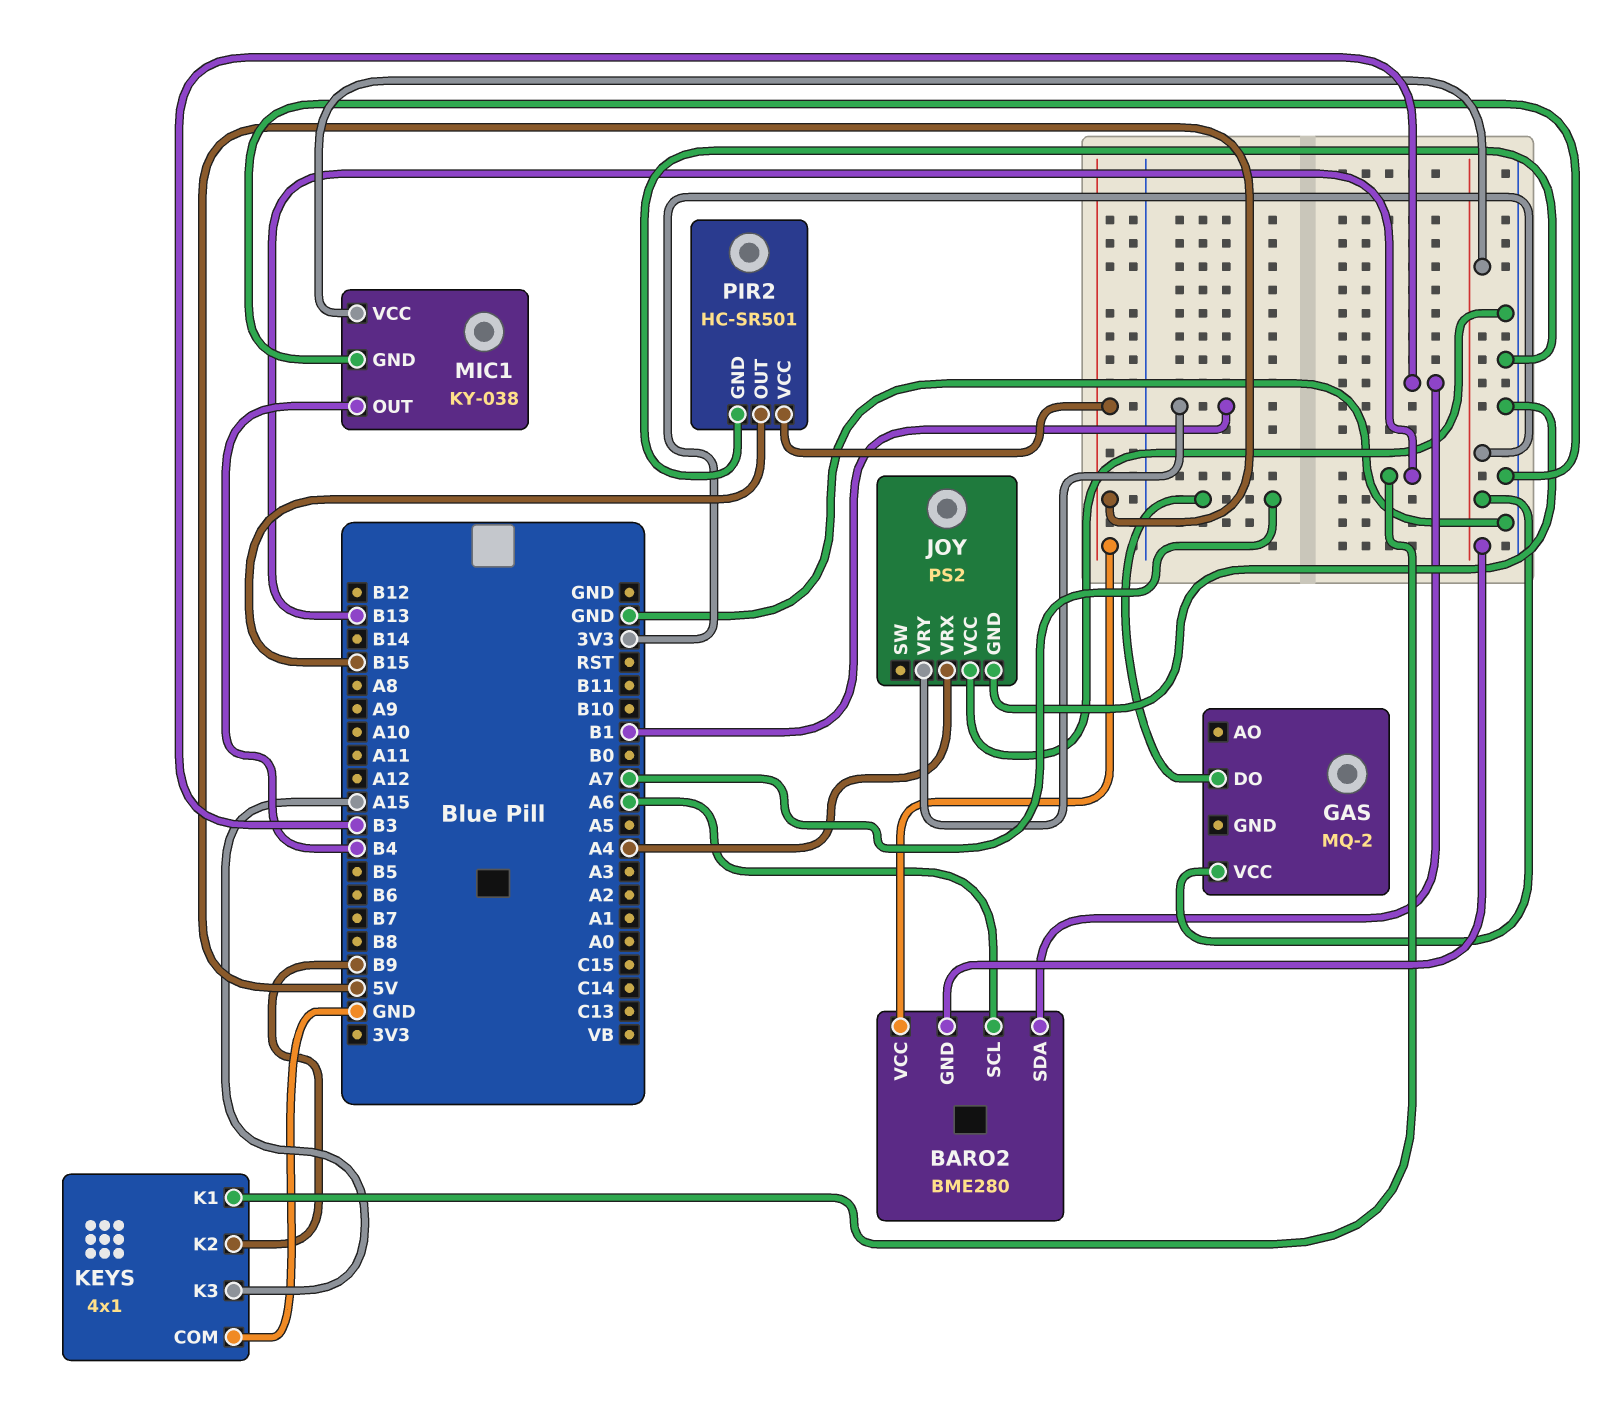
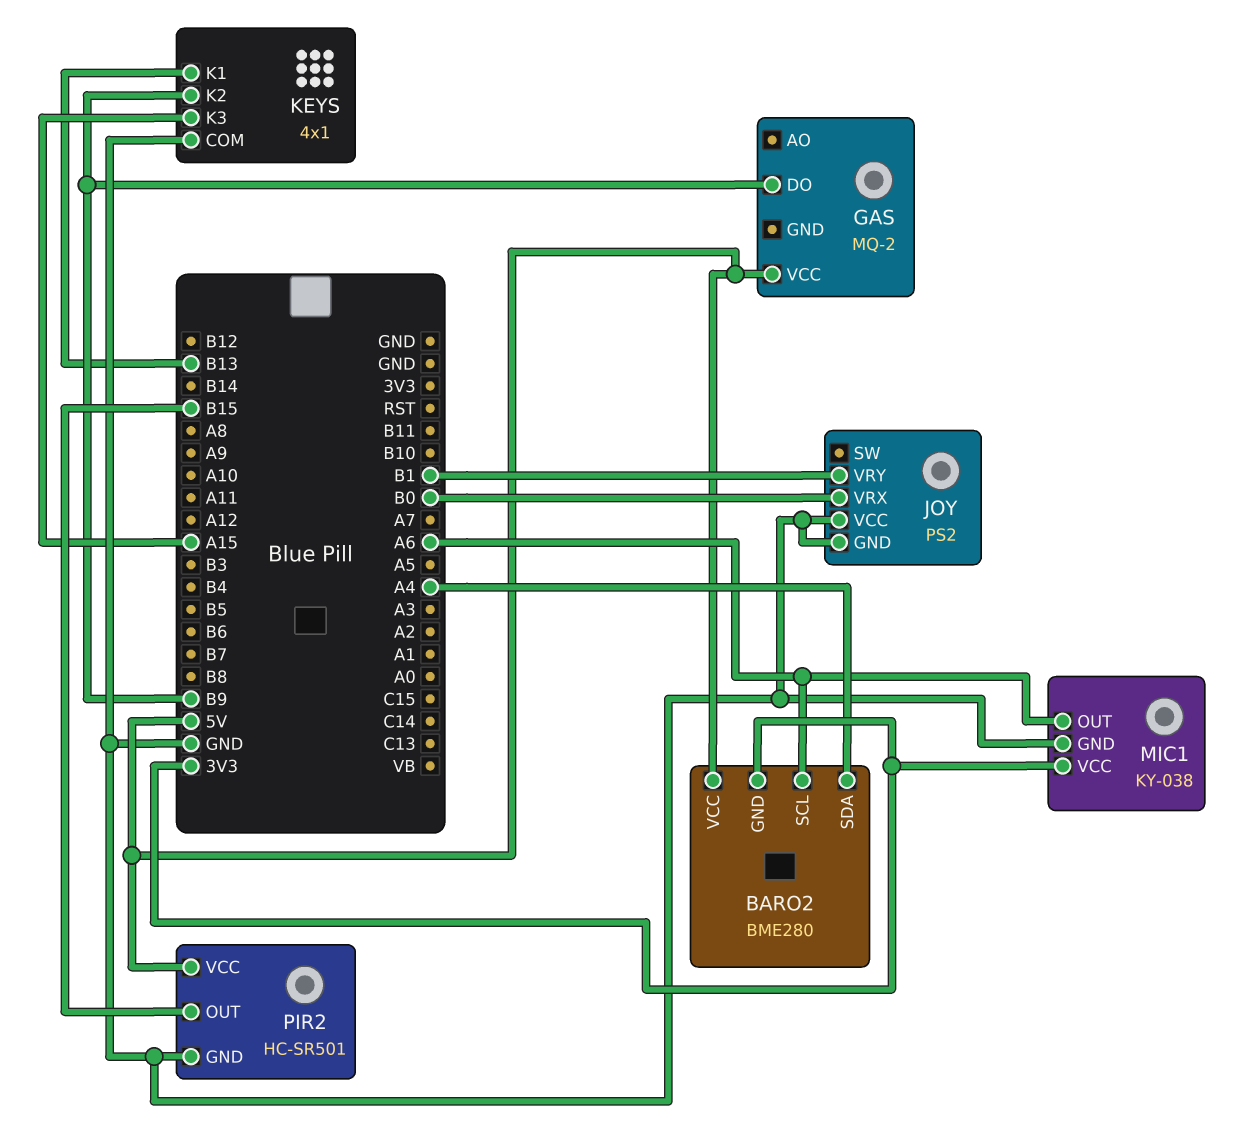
BARO2 pin SDA: B3 -> A4
GAS pin DO: A7 -> B9
GAS pin VCC: 3V3 -> 5V
JOY pin VRX: A4 -> B0
MIC1 pin OUT: B4 -> A6

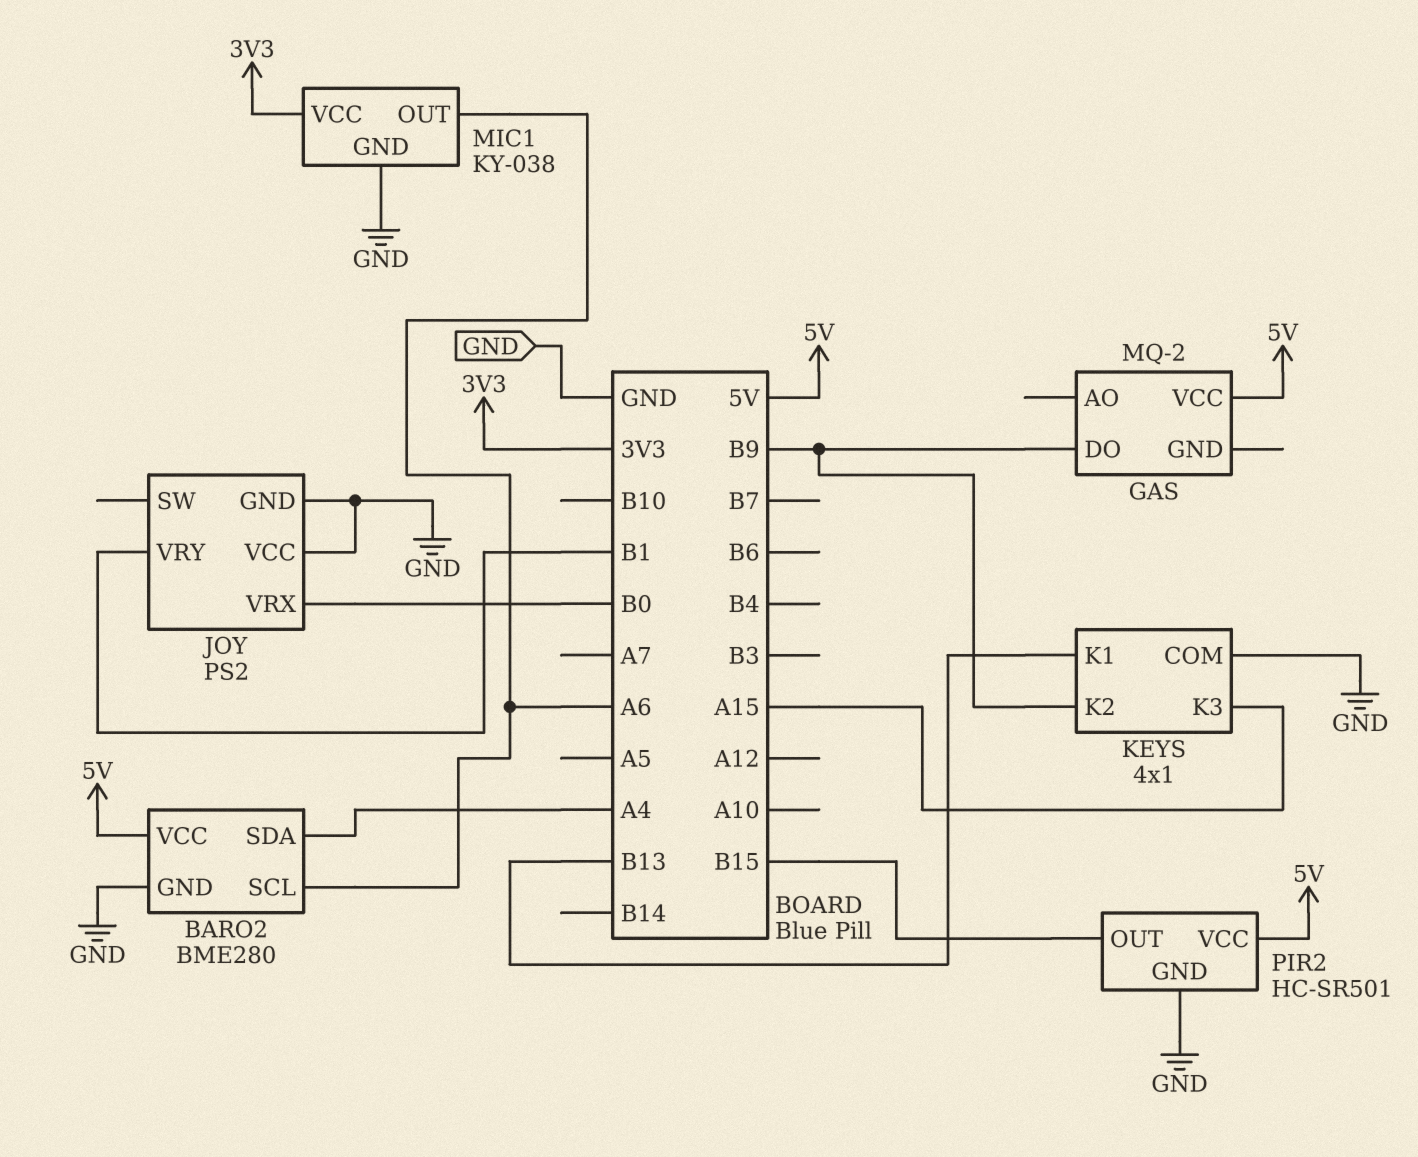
BARO2 pin GND: 3V3 -> GND

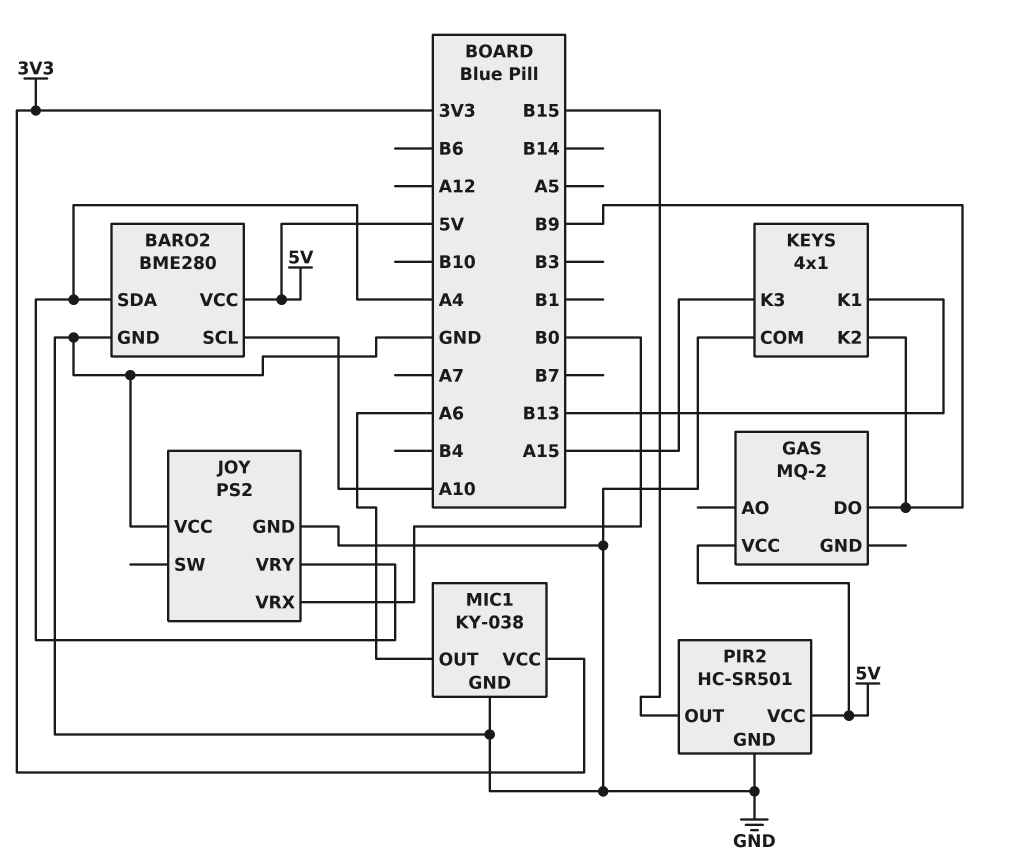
BARO2 pin SCL: A6 -> A10
JOY pin VRY: B1 -> A4

